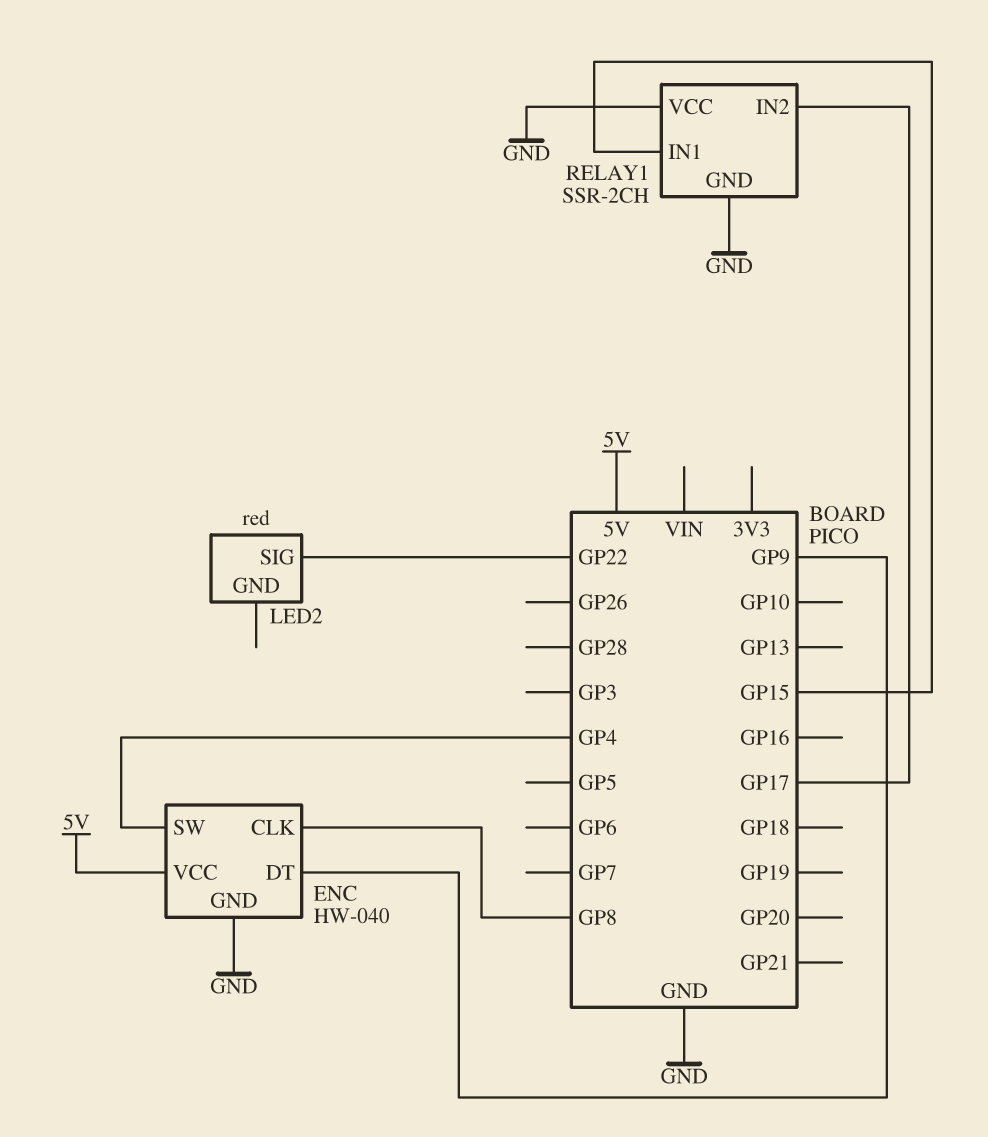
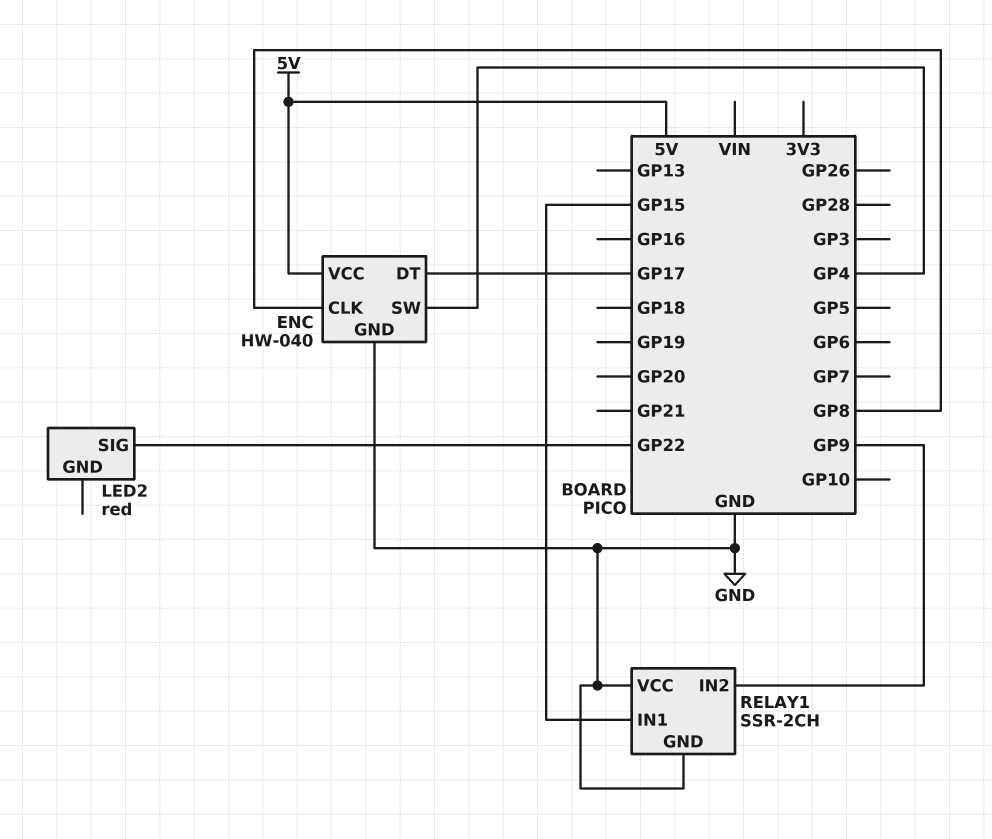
ENC pin DT: GP9 -> GP17
RELAY1 pin IN2: GP17 -> GP9

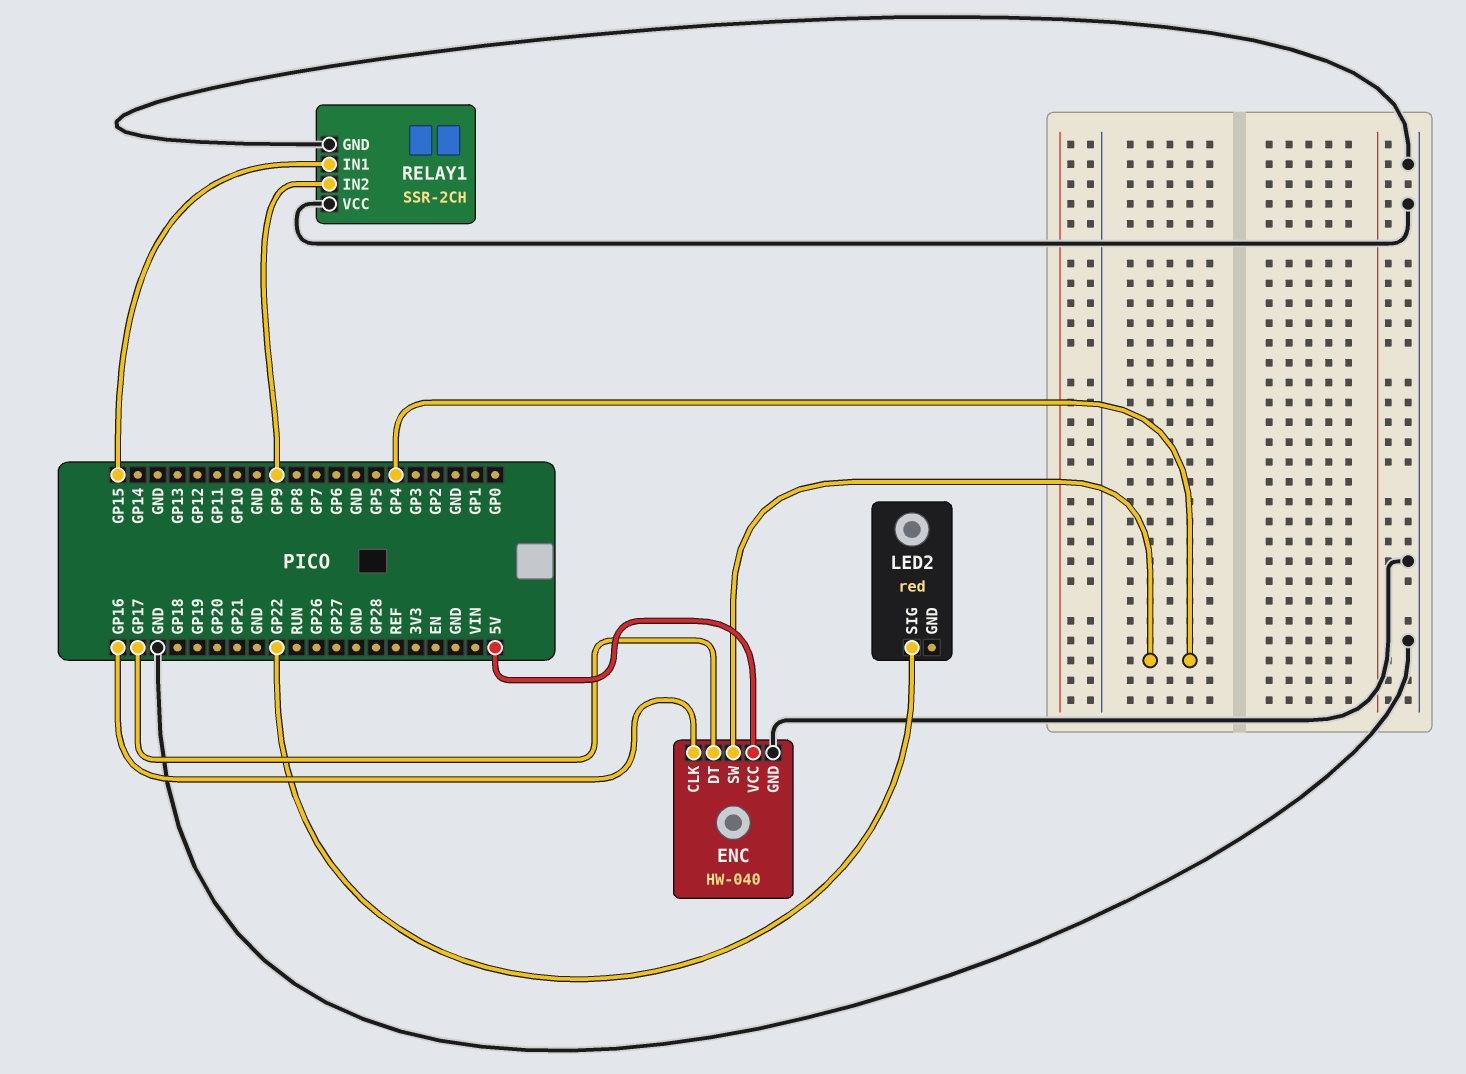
ENC pin CLK: GP8 -> GP16

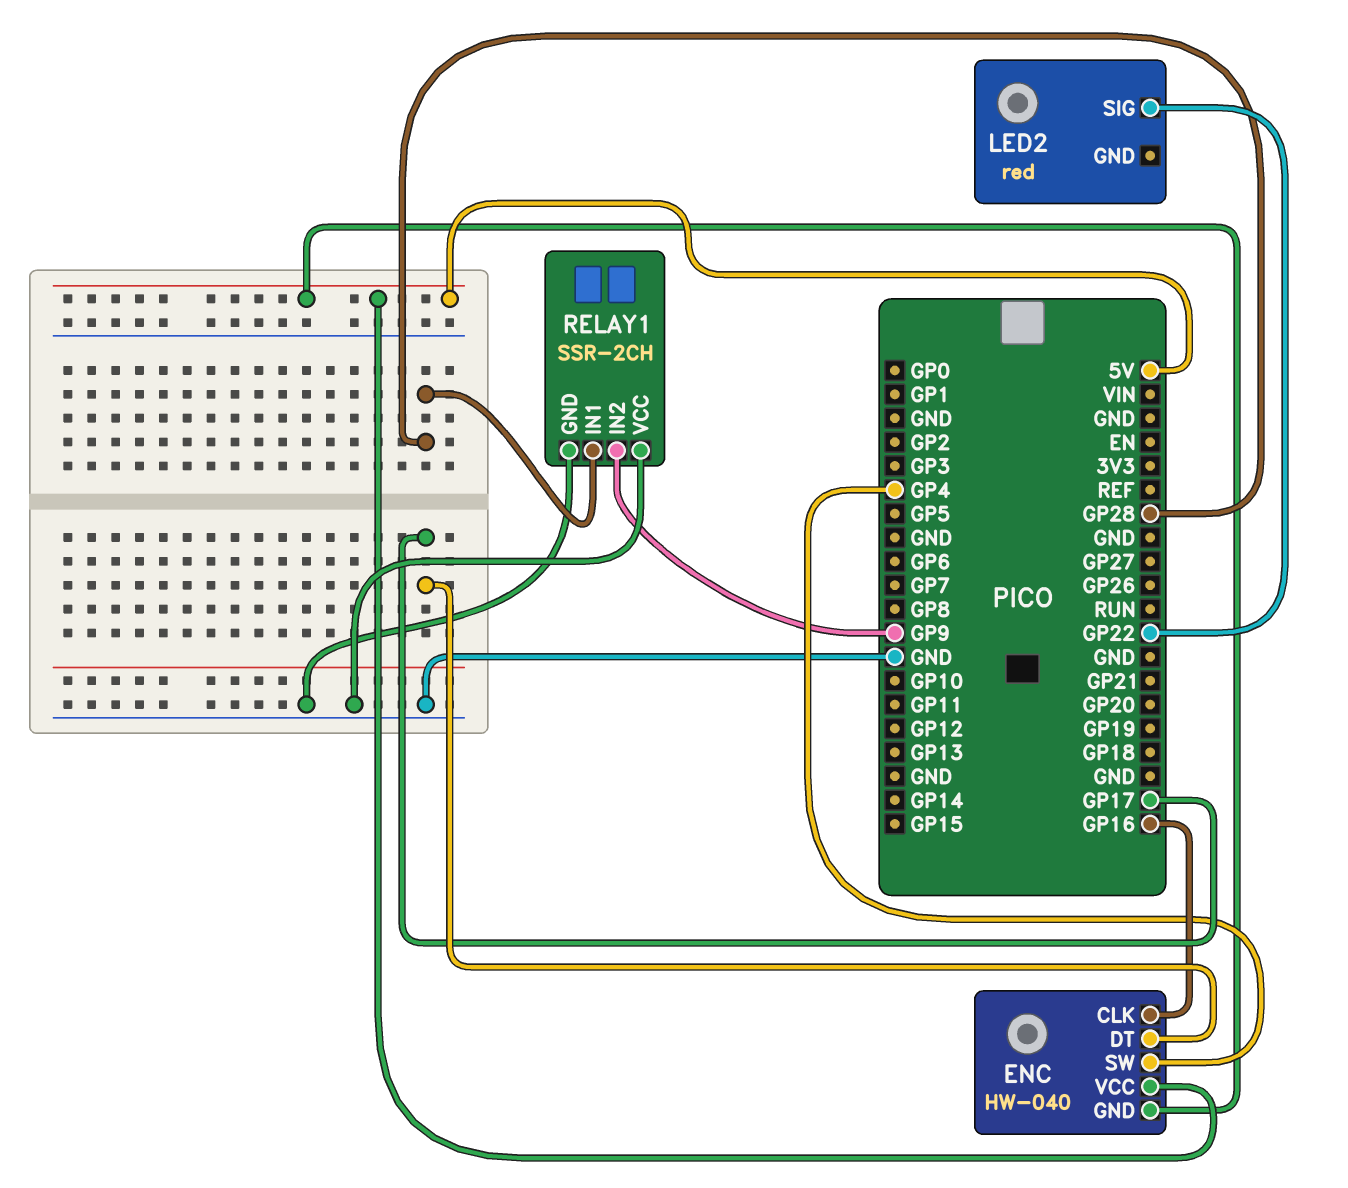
ENC pin GND: GND -> 5V
RELAY1 pin IN1: GP15 -> GP28

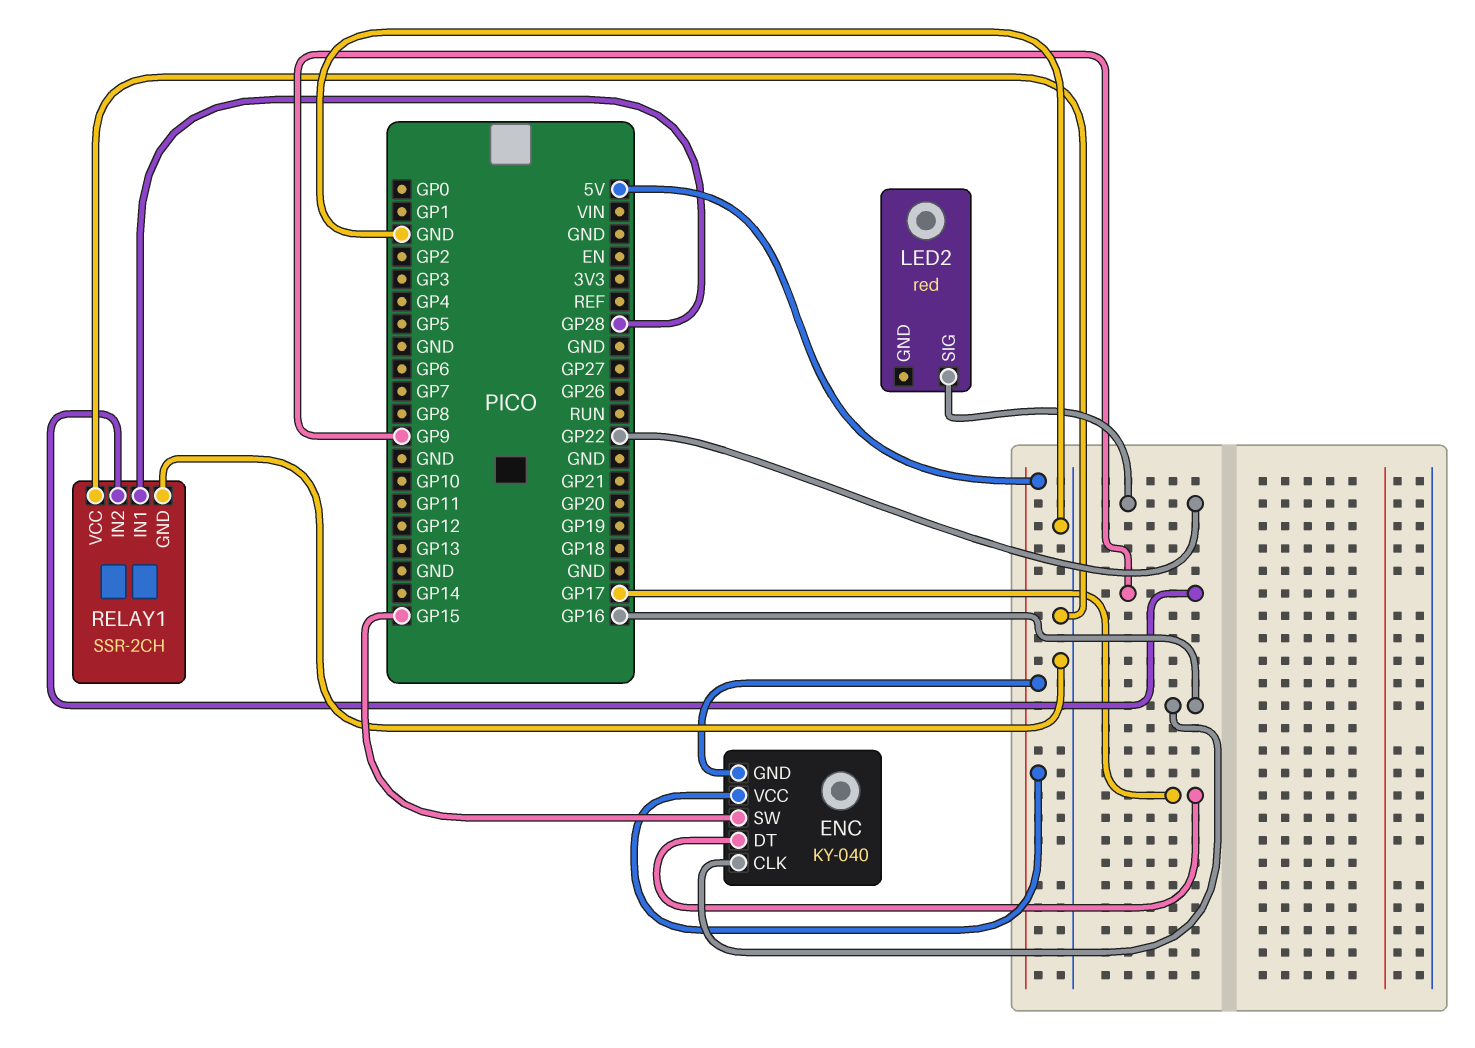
ENC: HW-040 -> KY-040
ENC pin SW: GP4 -> GP15

